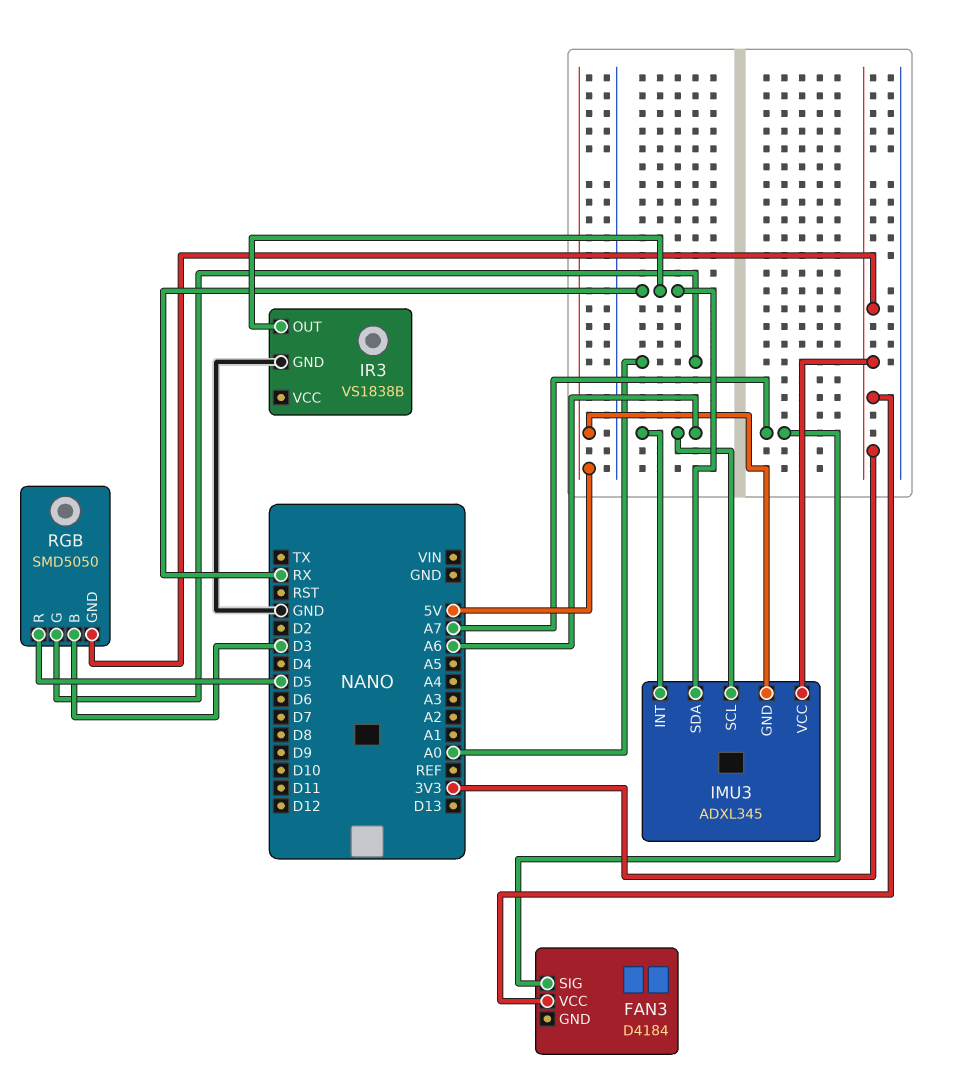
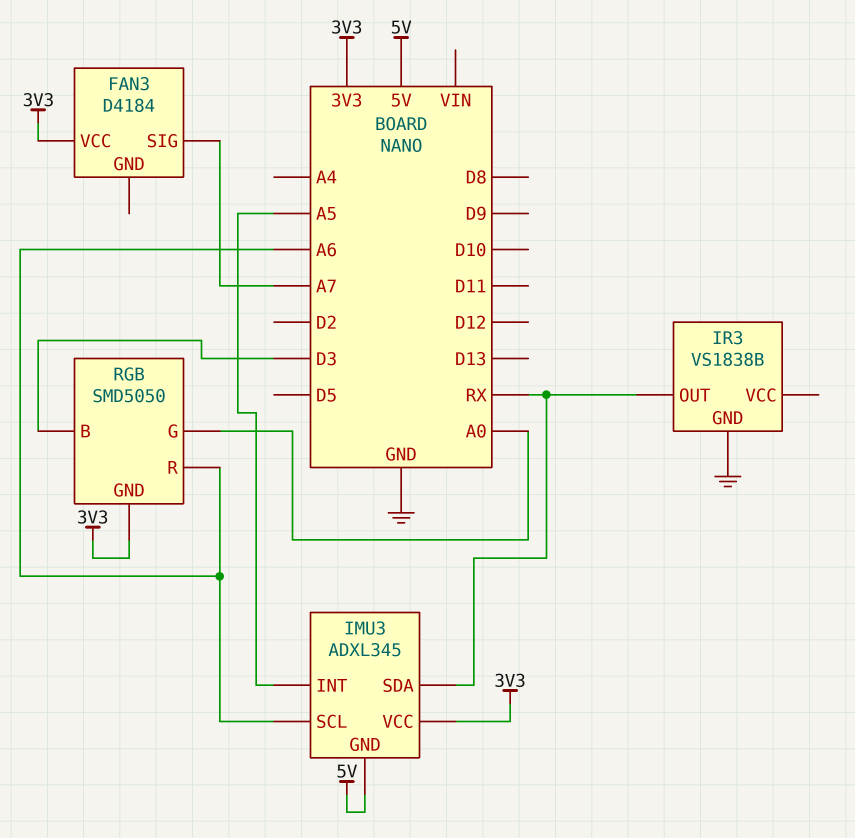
IMU3 pin INT: A6 -> A5
RGB pin R: D5 -> A6

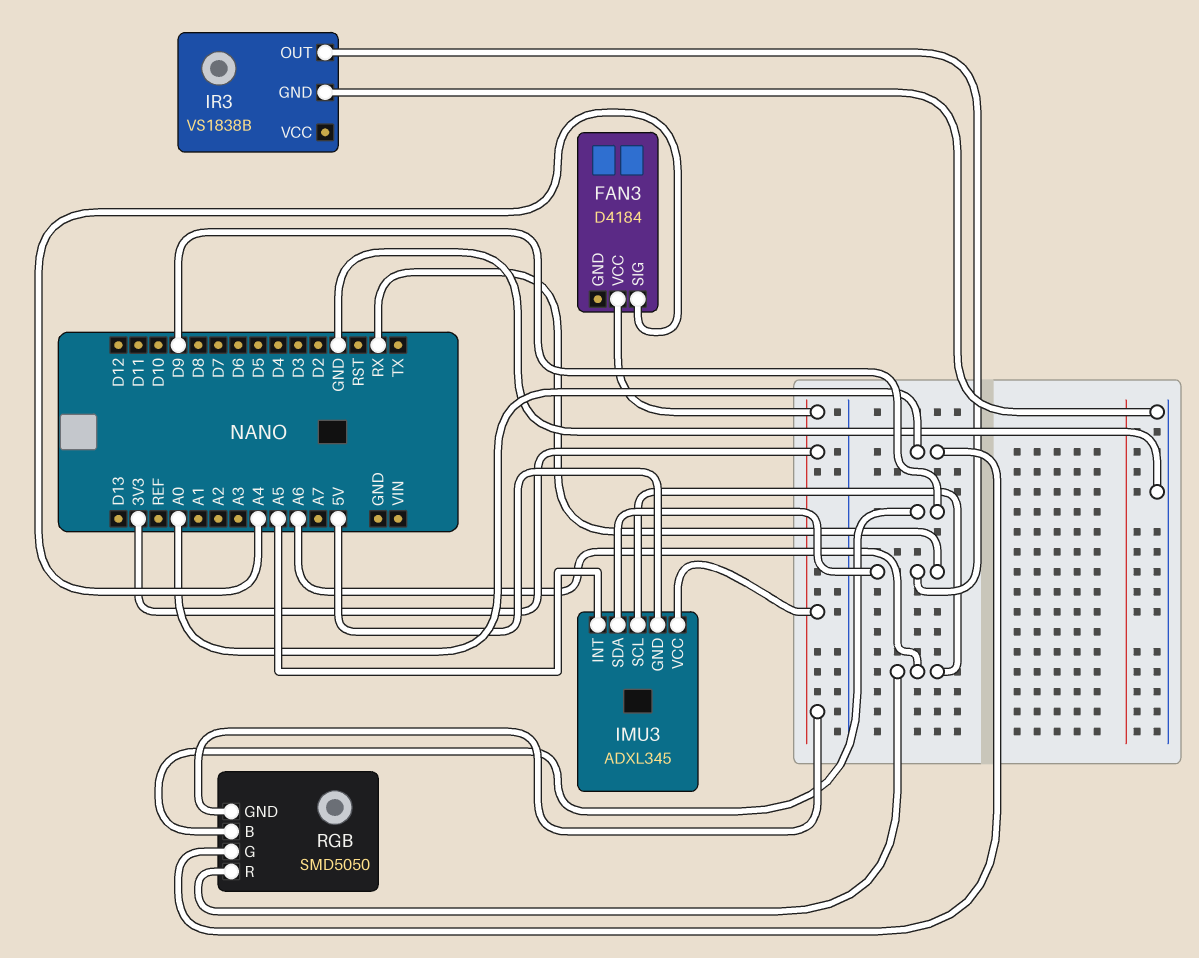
FAN3 pin SIG: A7 -> A4
RGB pin B: D3 -> D9

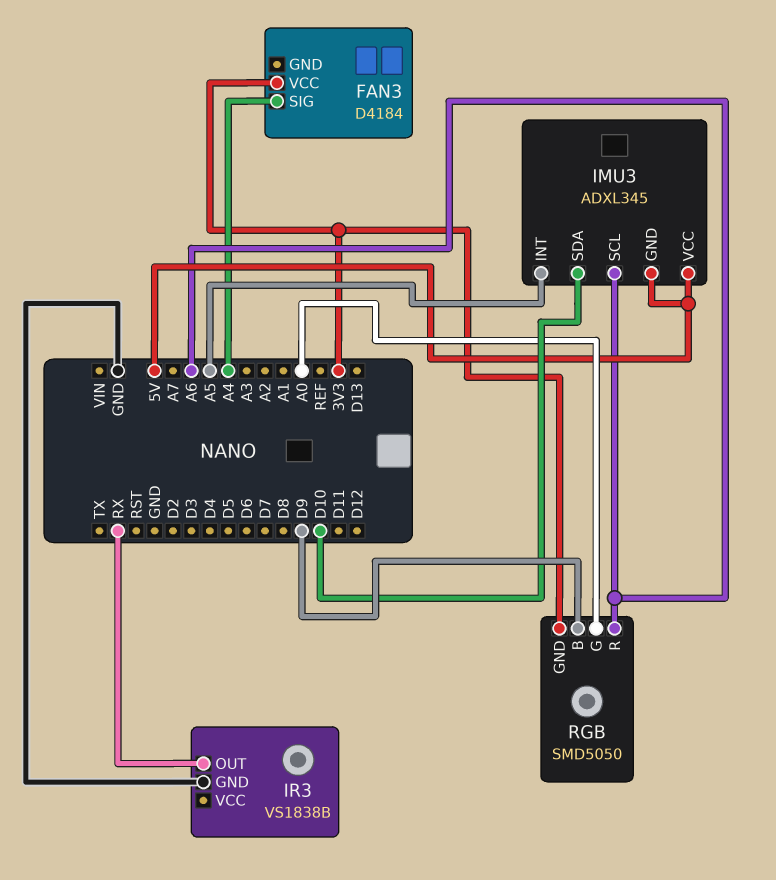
IMU3 pin SDA: RX -> D10
IMU3 pin VCC: 3V3 -> 5V

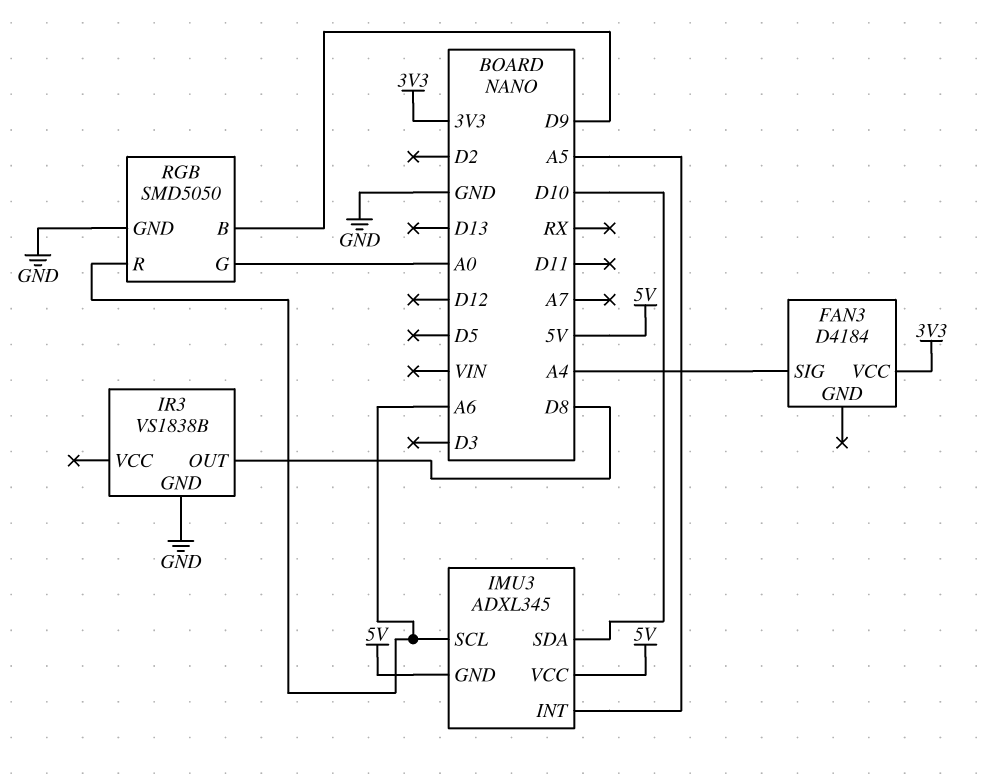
IR3 pin OUT: RX -> D8
RGB pin GND: 3V3 -> GND

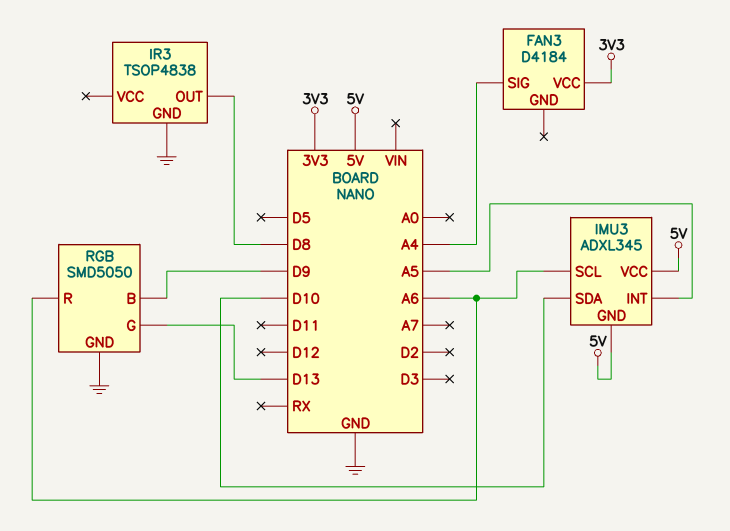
IR3: VS1838B -> TSOP4838
RGB pin G: A0 -> D13

